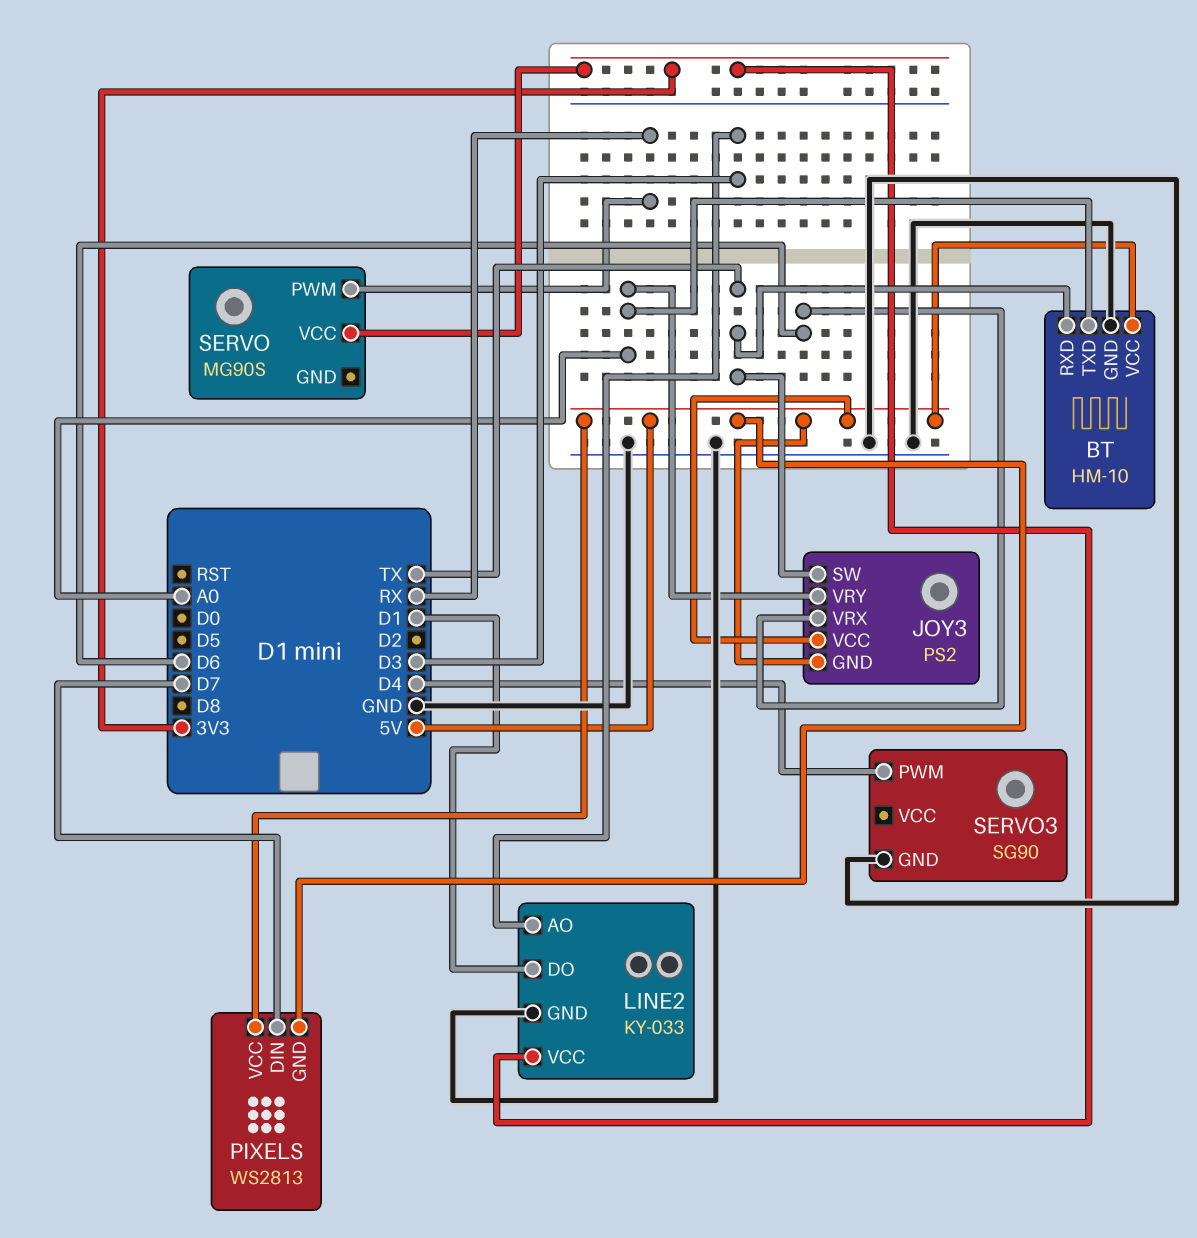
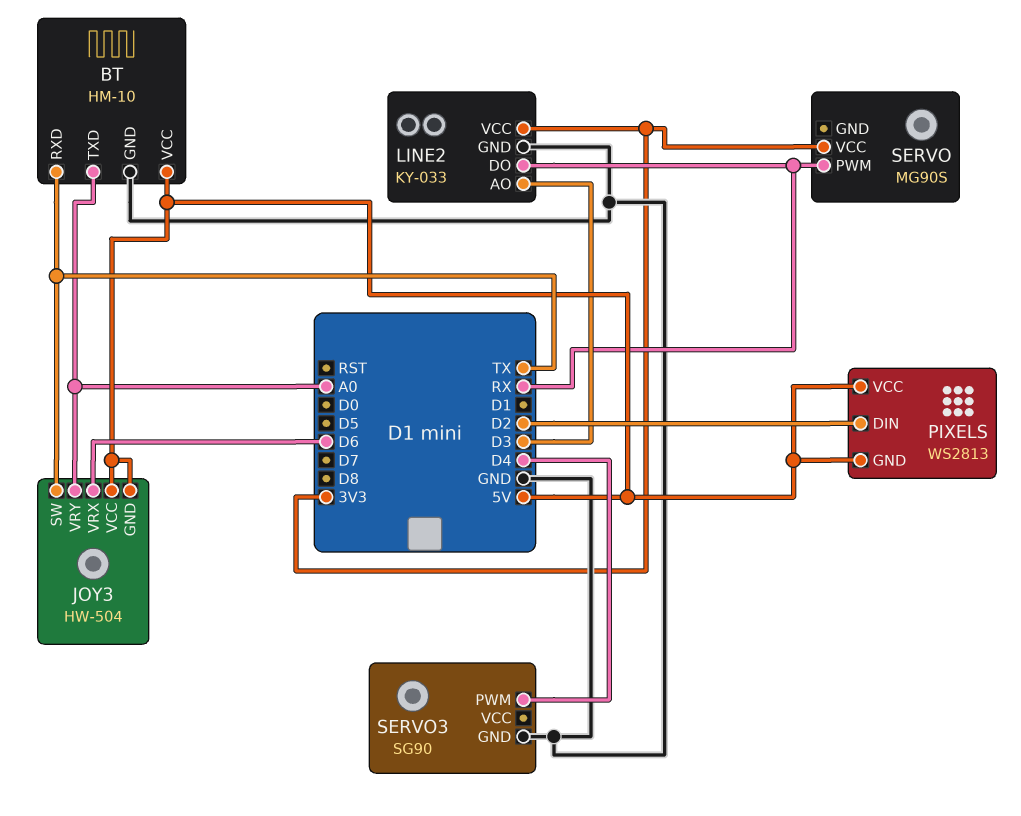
JOY3: PS2 -> HW-504
LINE2 pin DO: D1 -> RX
PIXELS pin DIN: D7 -> D2

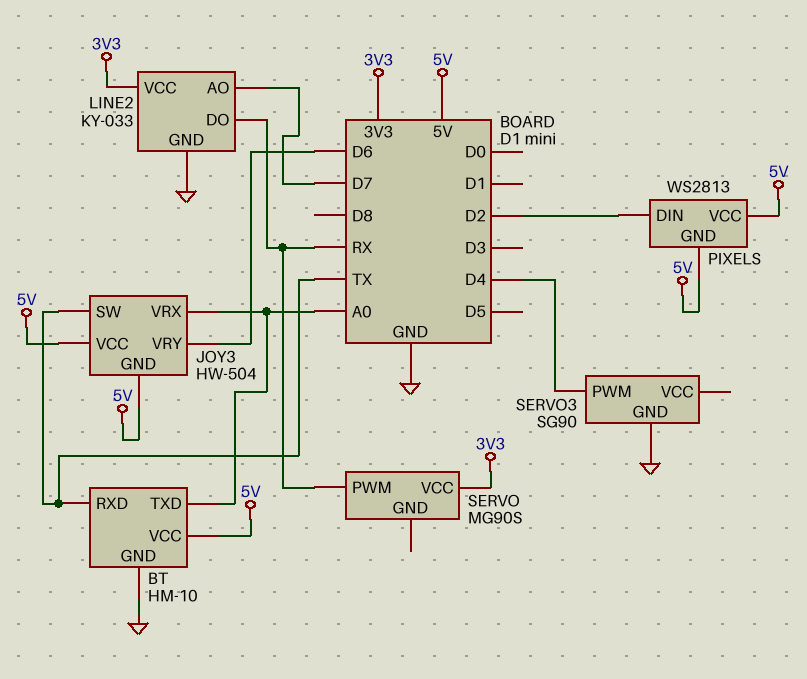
JOY3 pin VRX: D6 -> A0
JOY3 pin VRY: A0 -> D6
LINE2 pin AO: D3 -> D7

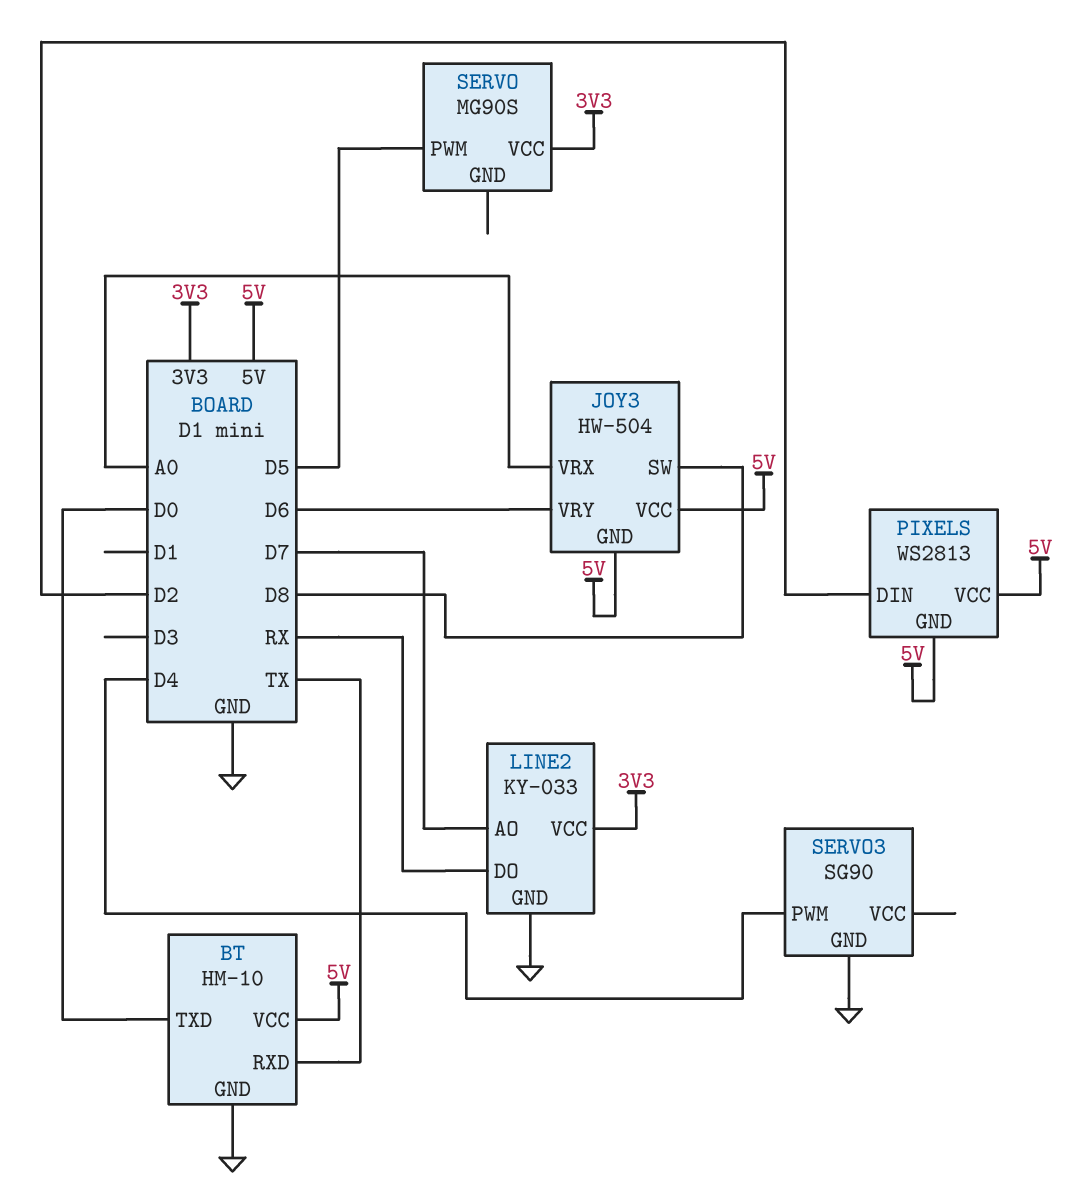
BT pin TXD: A0 -> D0
JOY3 pin SW: TX -> D8
SERVO pin PWM: RX -> D5

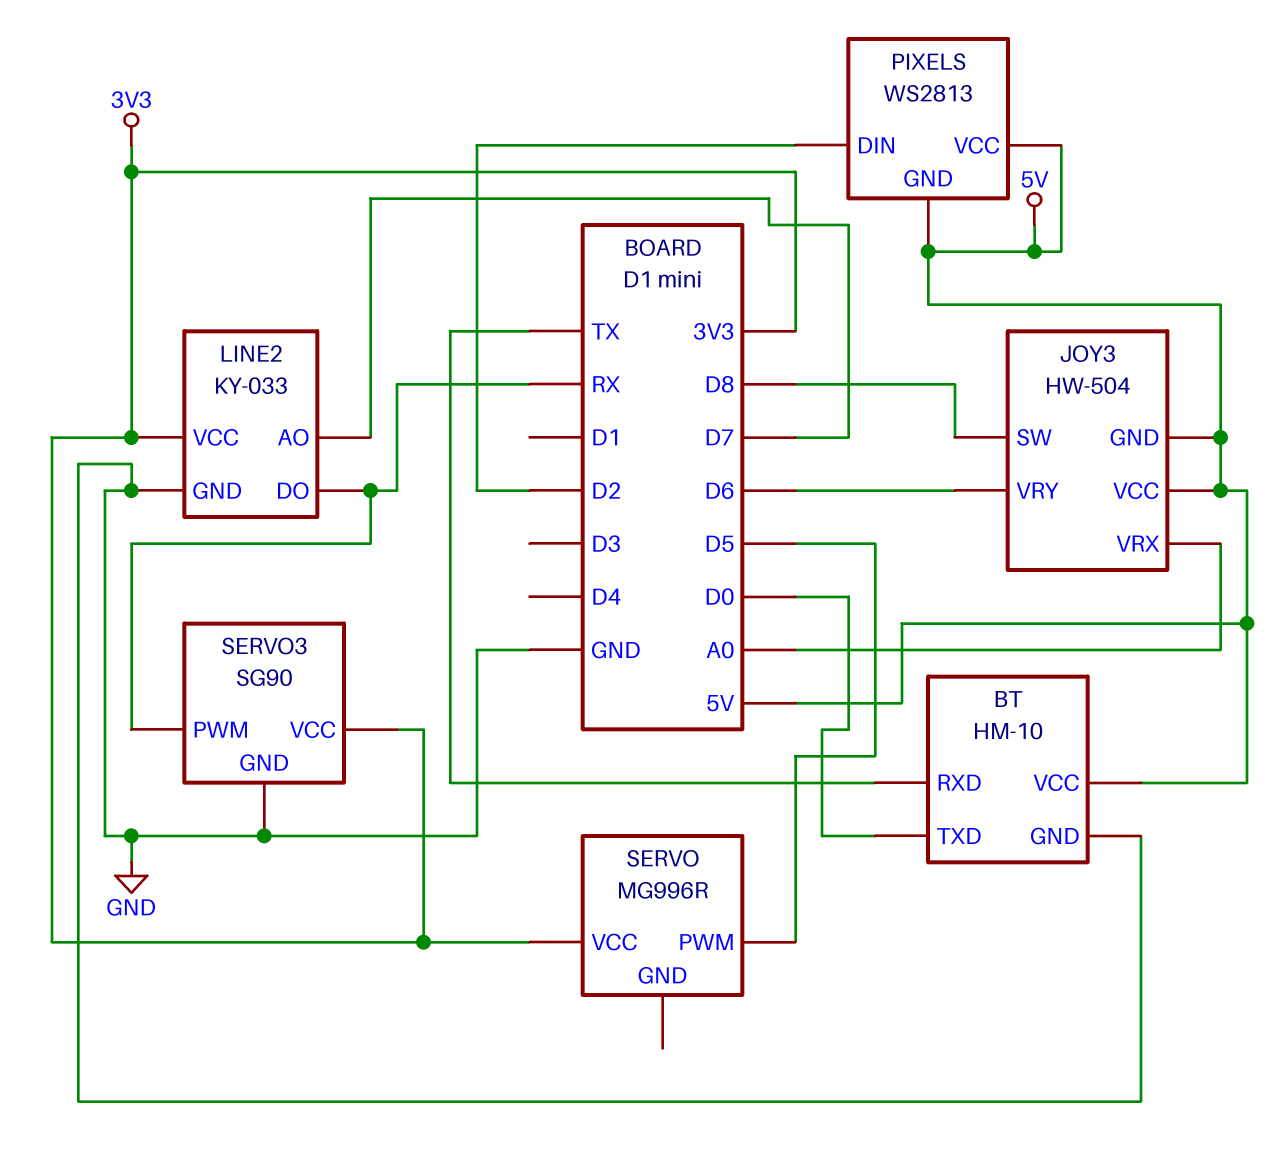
SERVO: MG90S -> MG996R
SERVO3 pin PWM: D4 -> RX
SERVO3 pin VCC: none -> 3V3

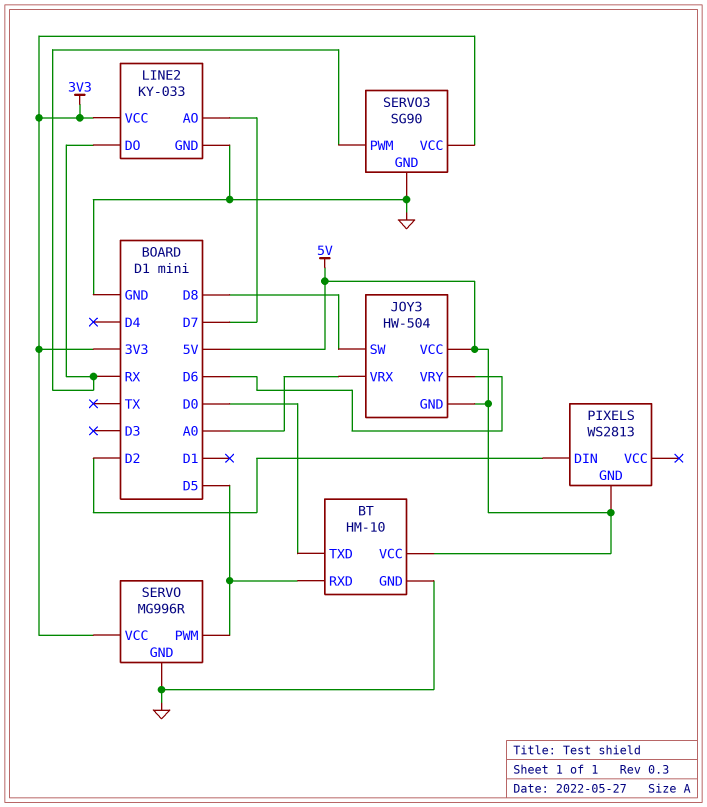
BT pin RXD: TX -> D5
PIXELS pin VCC: 5V -> none
SERVO pin GND: none -> GND

